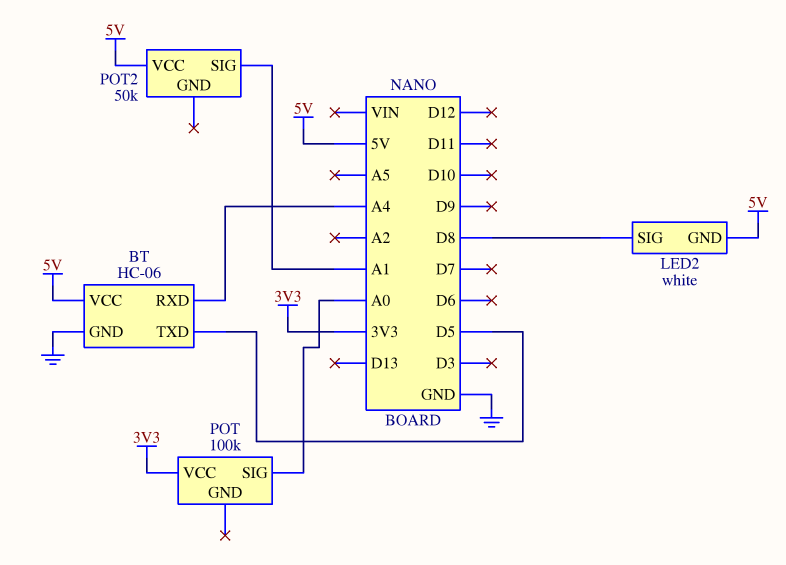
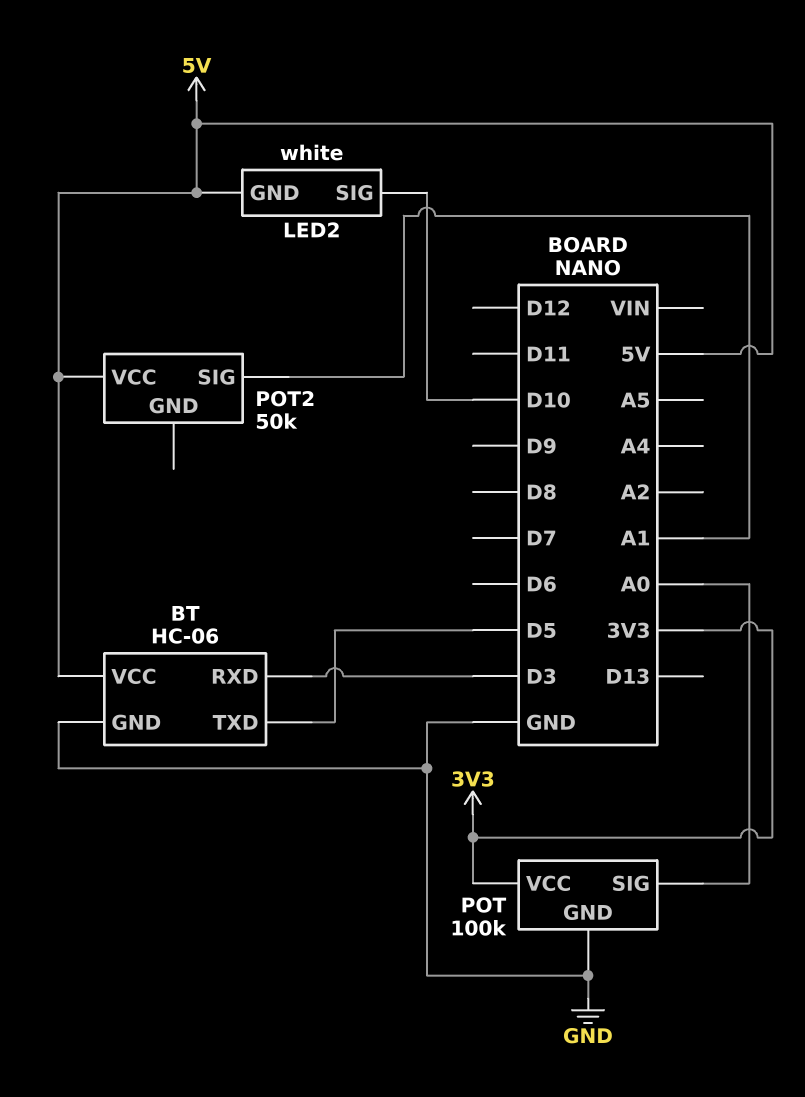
BT pin RXD: A4 -> D3
LED2 pin SIG: D8 -> D10
POT pin GND: none -> GND

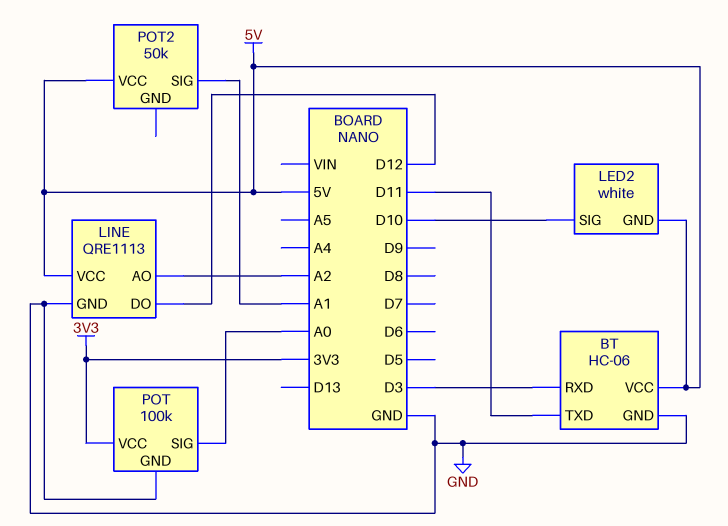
BT pin TXD: D5 -> D11
LINE: none -> QRE1113
LINE pin AO: none -> A2
LINE pin DO: none -> D12
LINE pin GND: none -> GND
LINE pin VCC: none -> 5V

